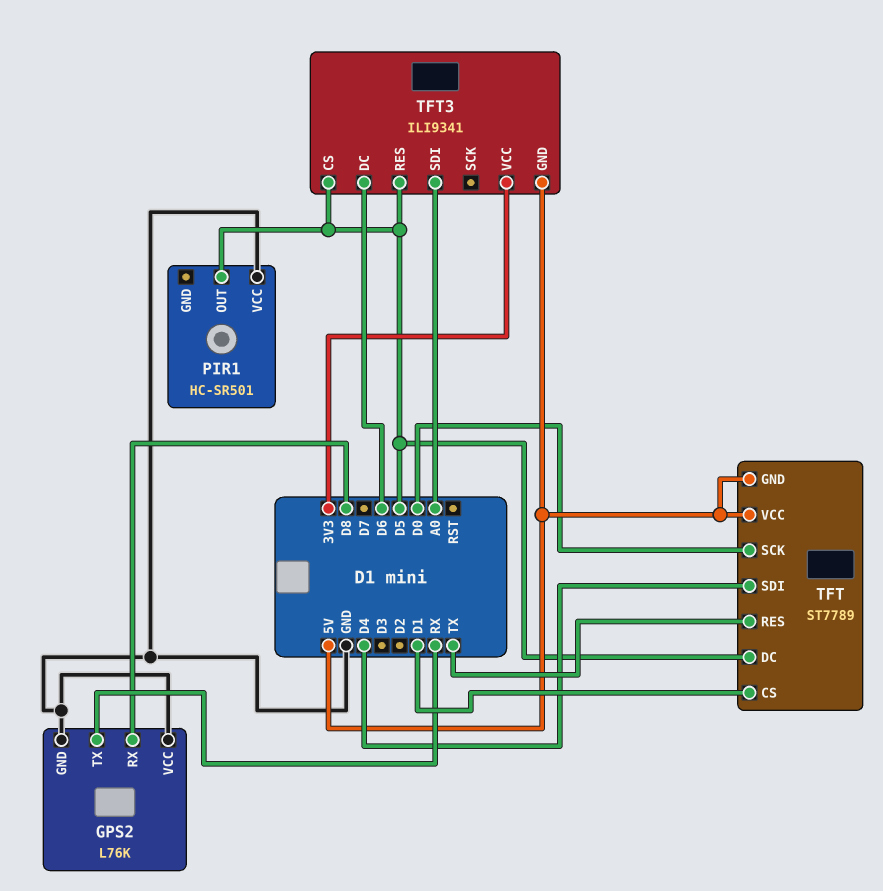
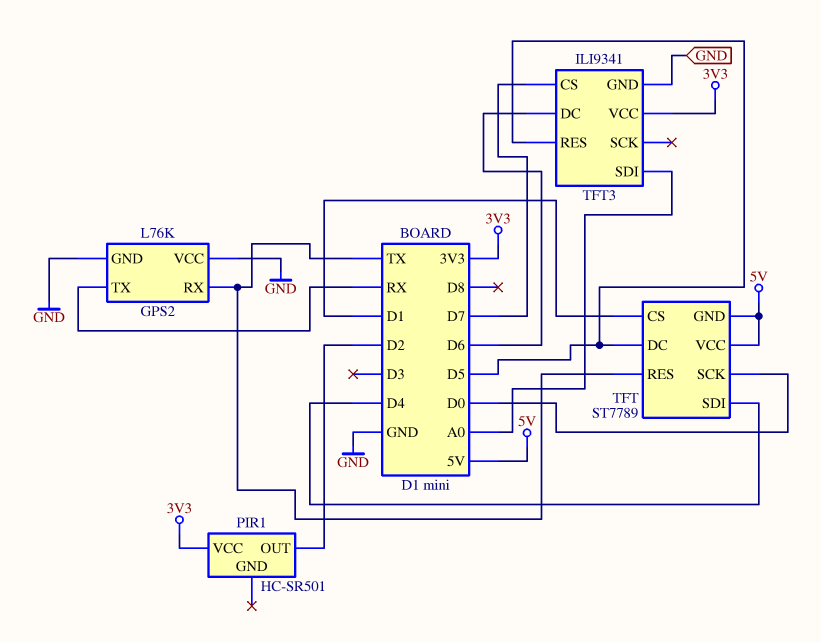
GPS2 pin RX: D8 -> TX
PIR1 pin OUT: D5 -> D2
PIR1 pin VCC: GND -> 3V3
TFT3 pin CS: D5 -> D7
TFT3 pin GND: 5V -> GND

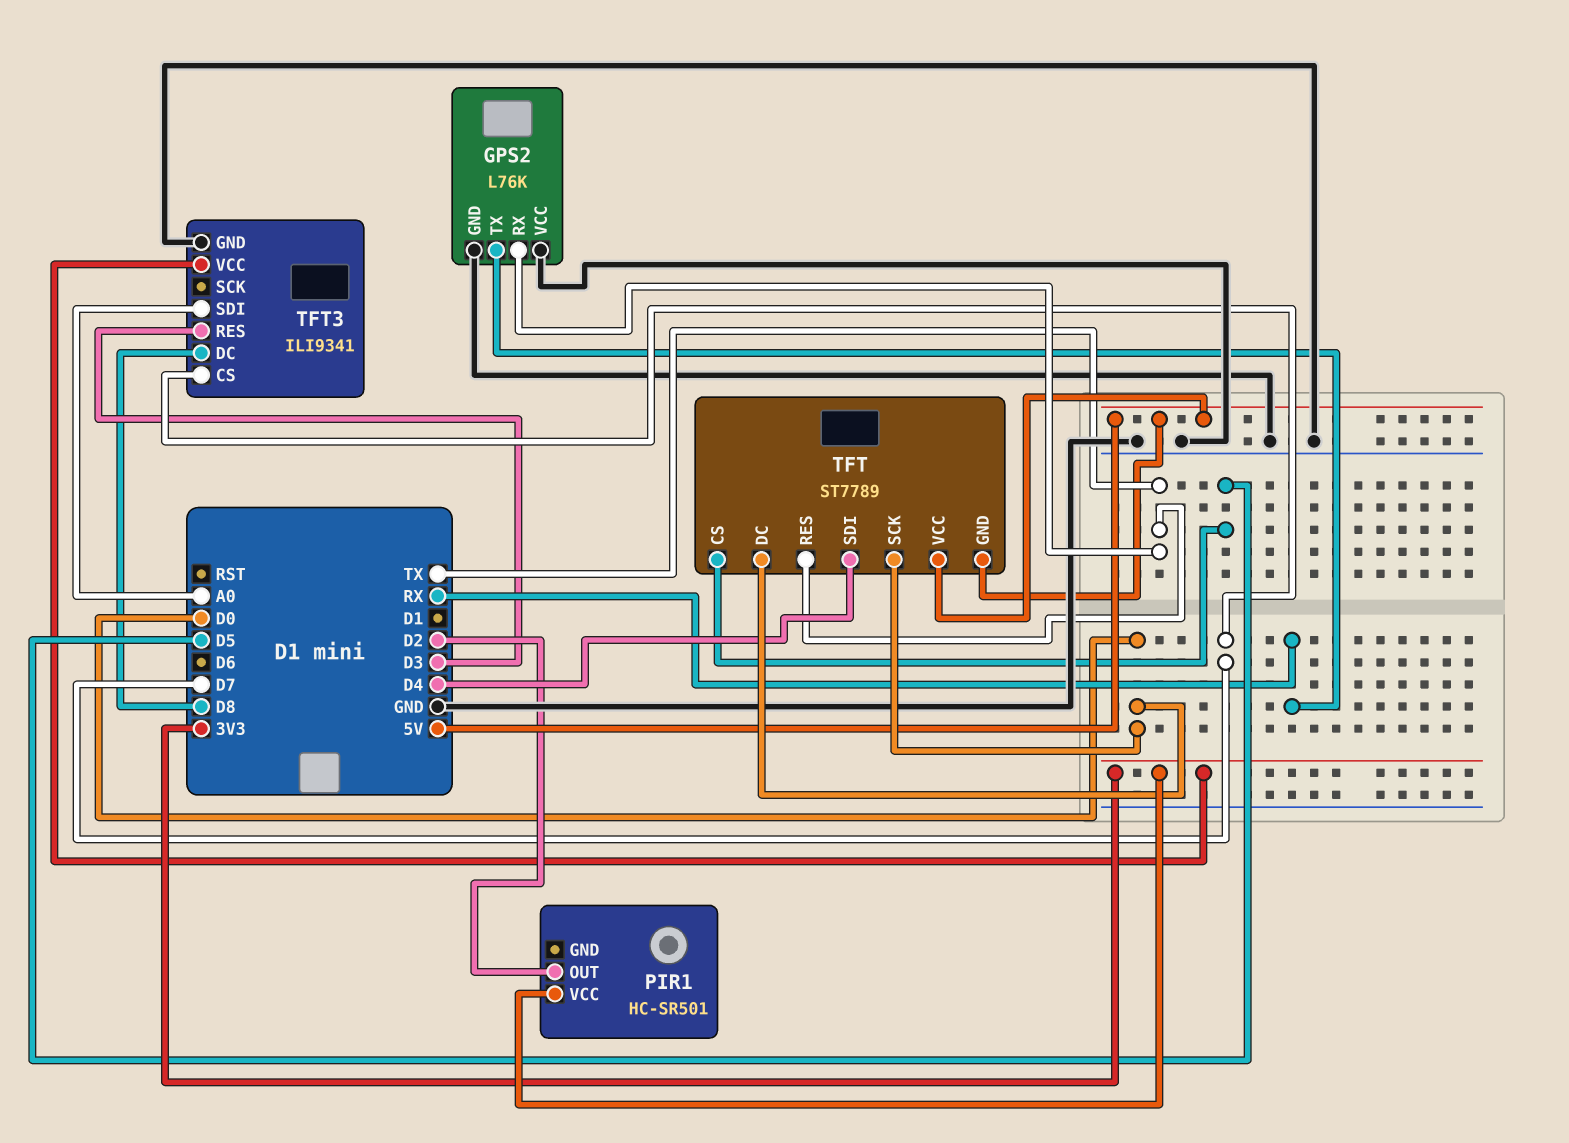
TFT pin CS: D1 -> D5
TFT pin DC: D5 -> D0
TFT3 pin DC: D6 -> D8
TFT3 pin RES: D5 -> D3

